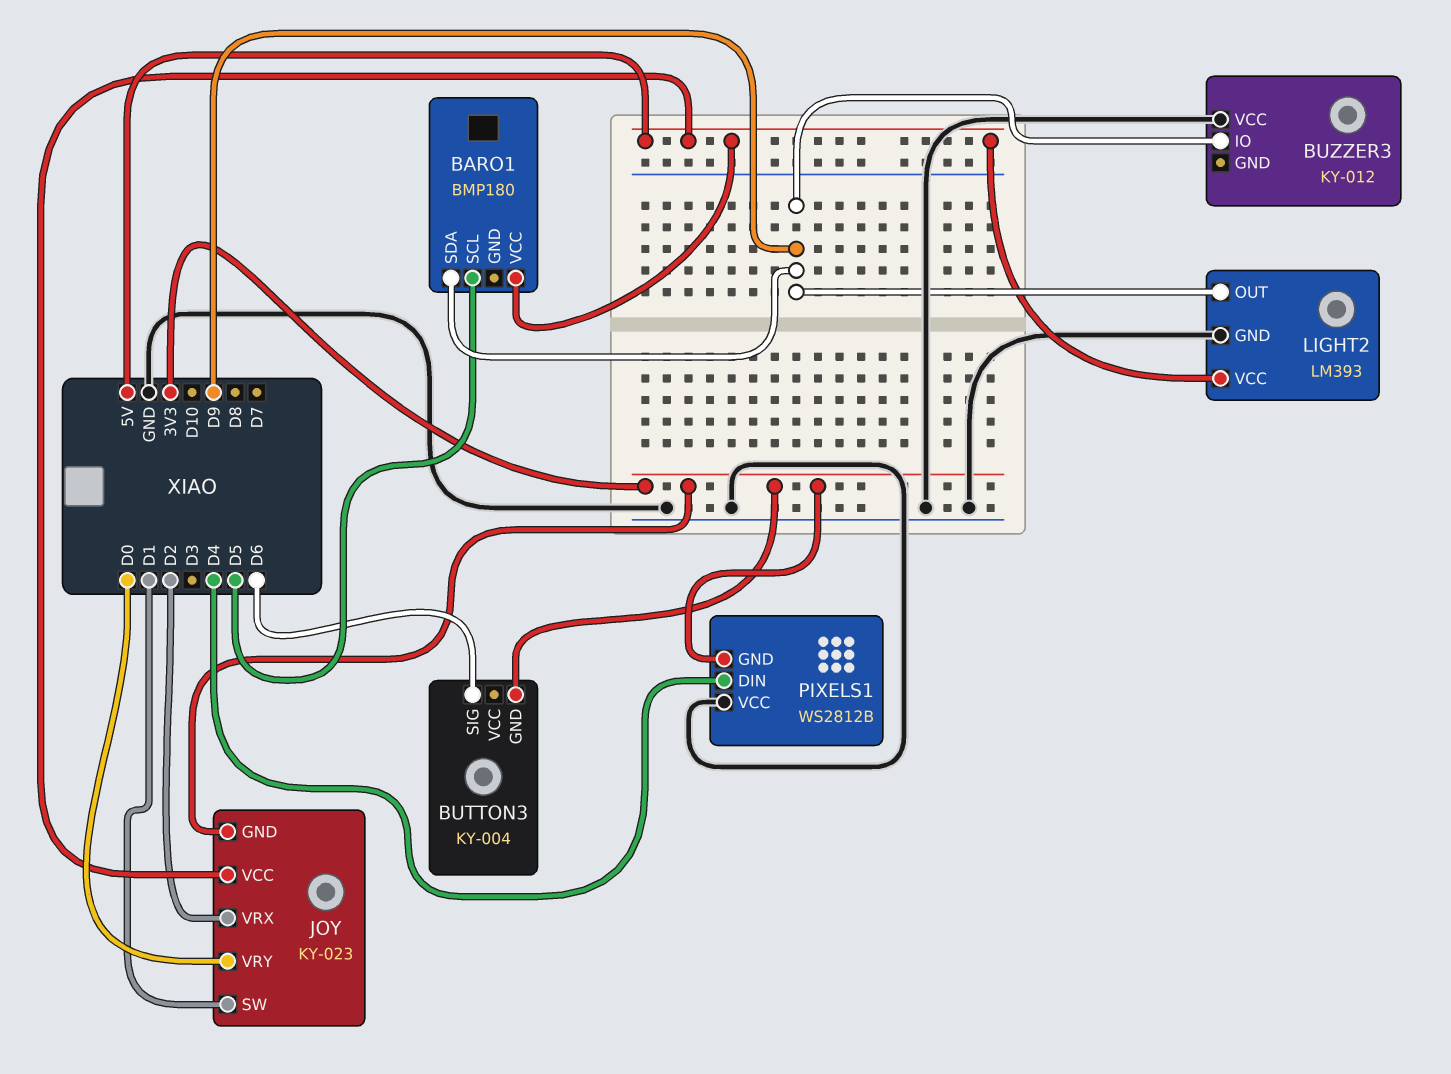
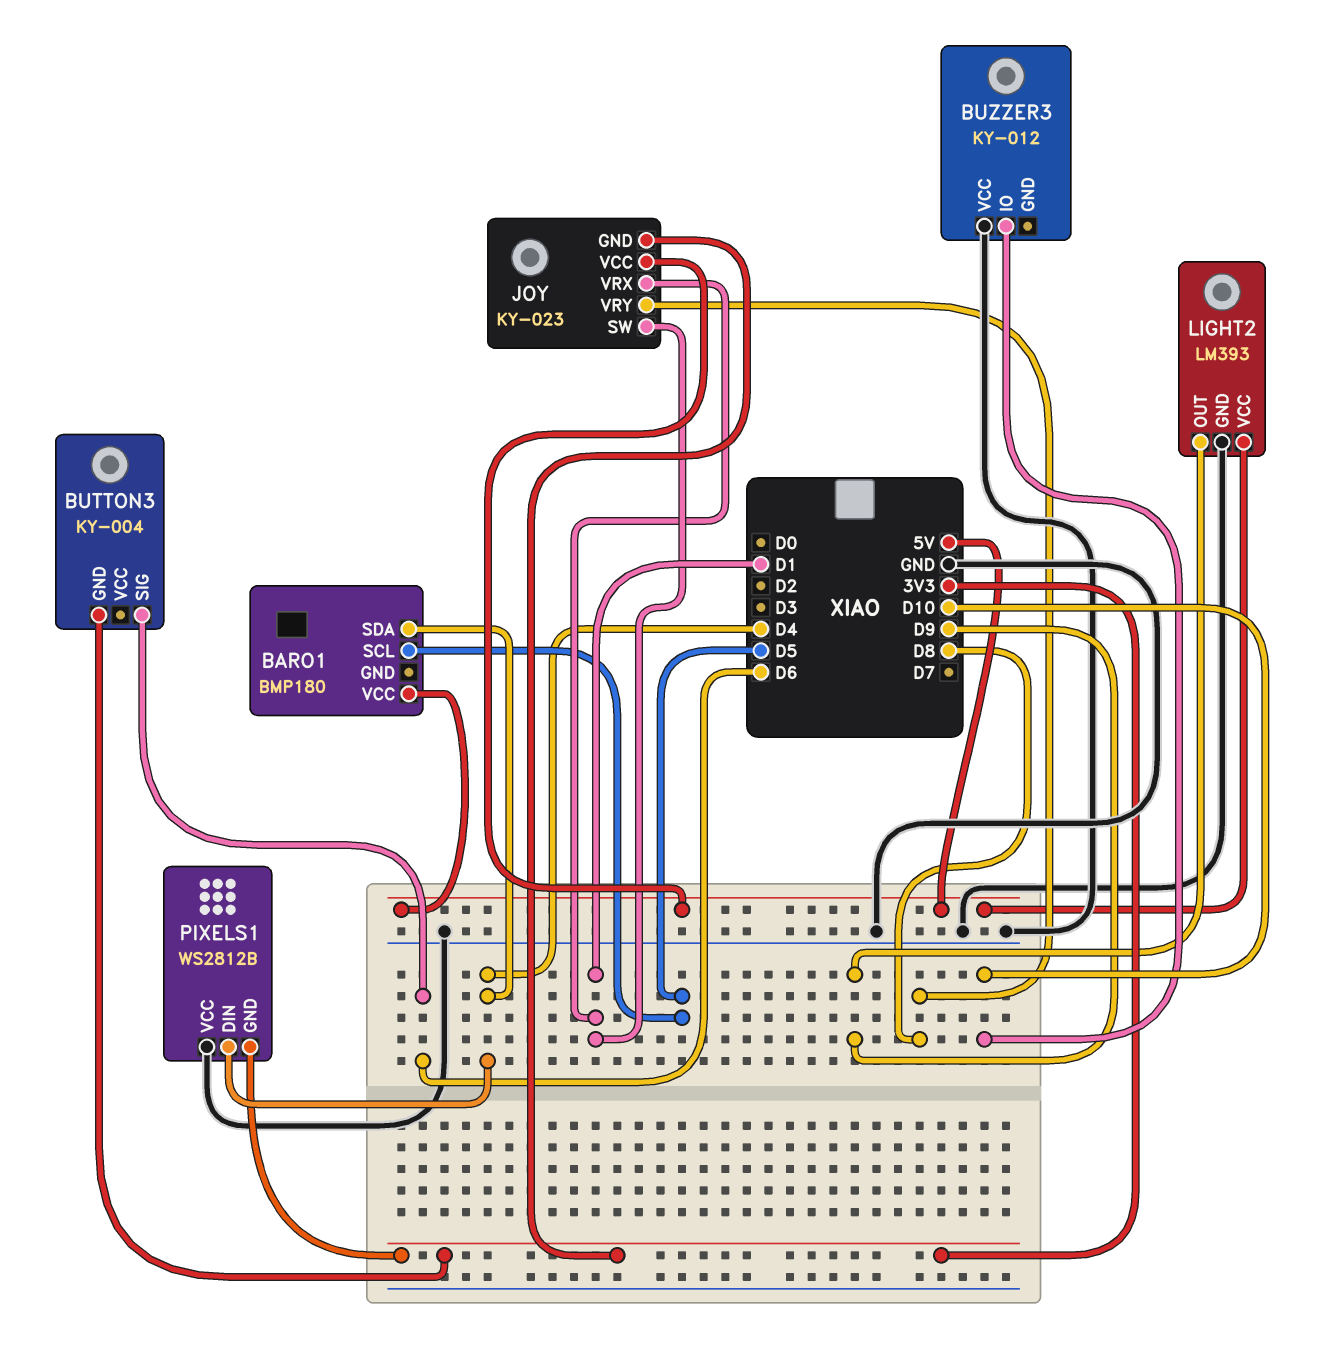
BARO1 pin SDA: D9 -> D4
BUZZER3 pin IO: D9 -> D10
JOY pin VRX: D2 -> D1
JOY pin VRY: D0 -> D8

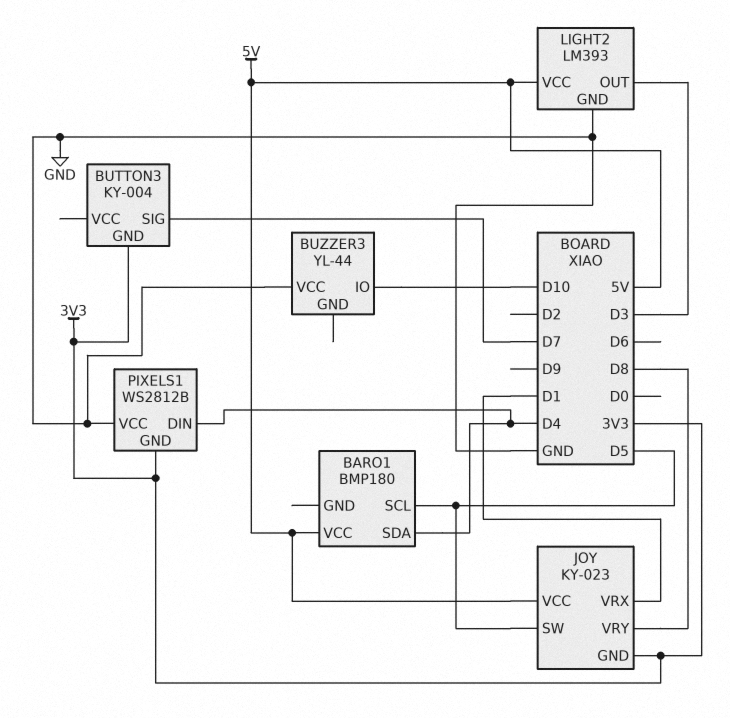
BUTTON3 pin SIG: D6 -> D7
BUZZER3: KY-012 -> YL-44
JOY pin SW: D1 -> D5
LIGHT2 pin OUT: D9 -> D3

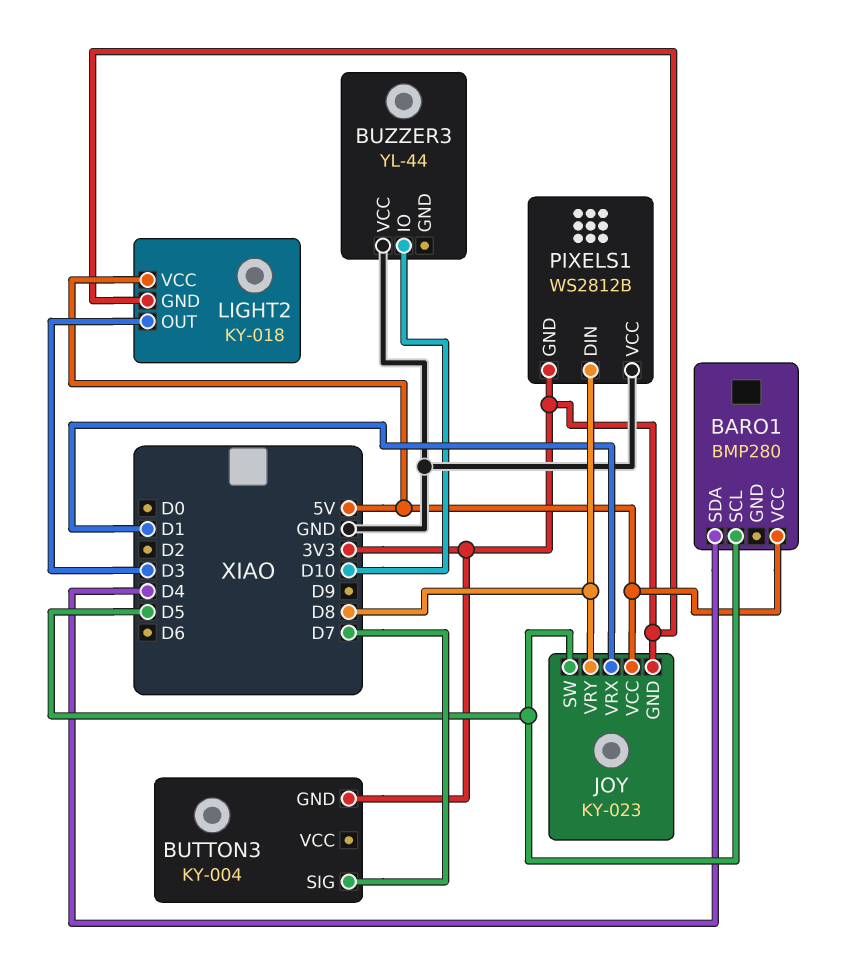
BARO1: BMP180 -> BMP280
LIGHT2: LM393 -> KY-018
LIGHT2 pin GND: GND -> 3V3
PIXELS1 pin DIN: D4 -> D8

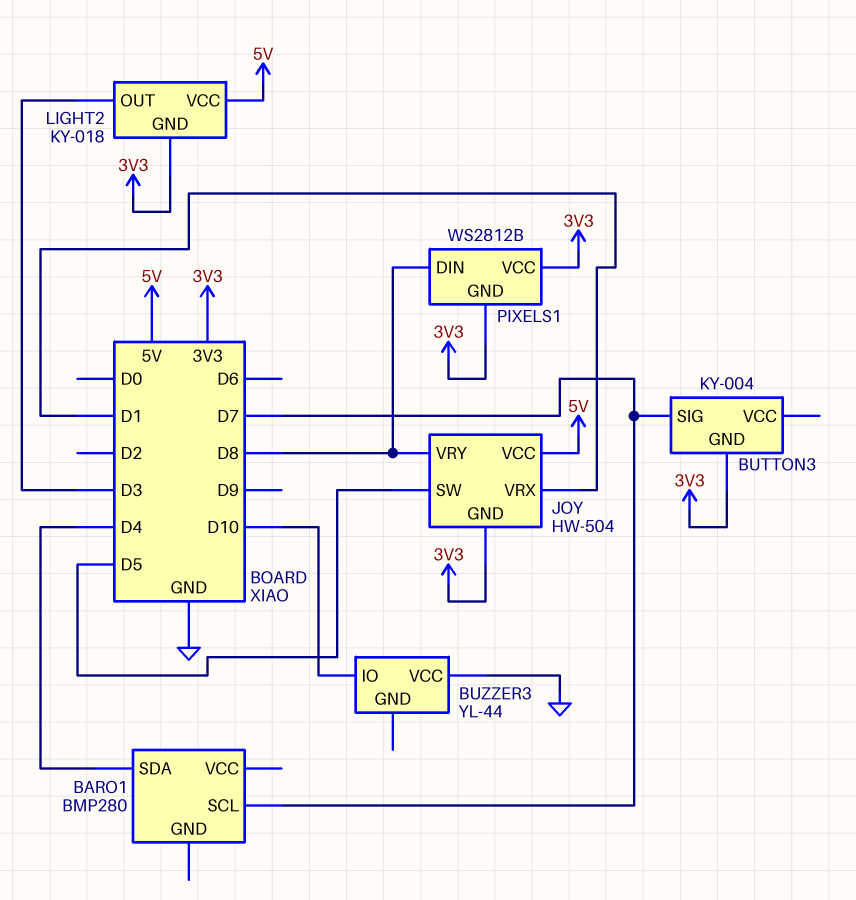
BARO1 pin SCL: D5 -> D7
BARO1 pin VCC: 5V -> none
JOY: KY-023 -> HW-504
PIXELS1 pin VCC: GND -> 3V3

